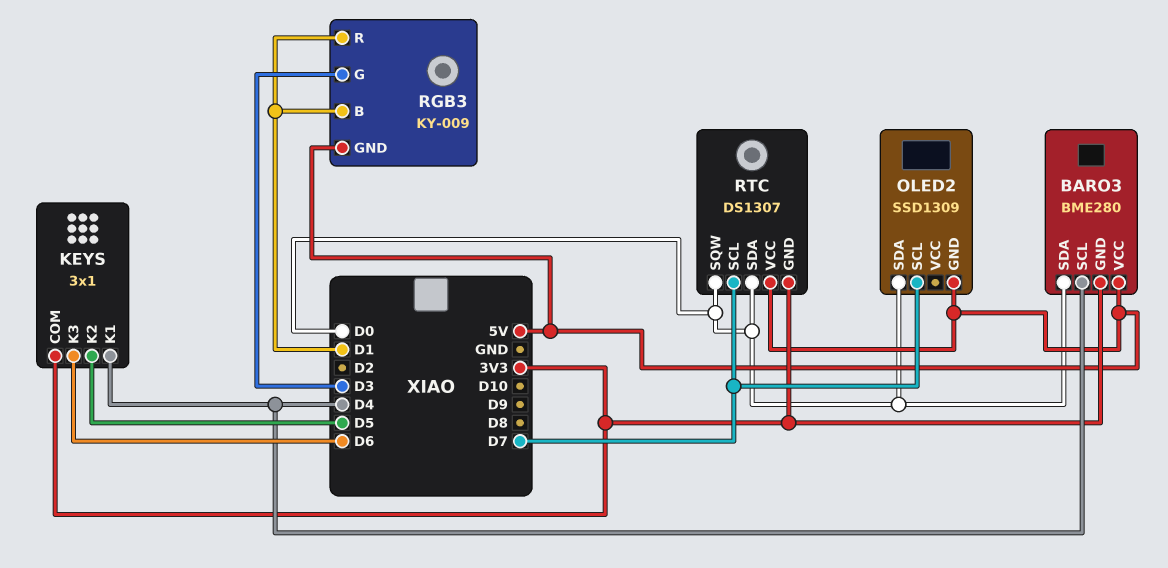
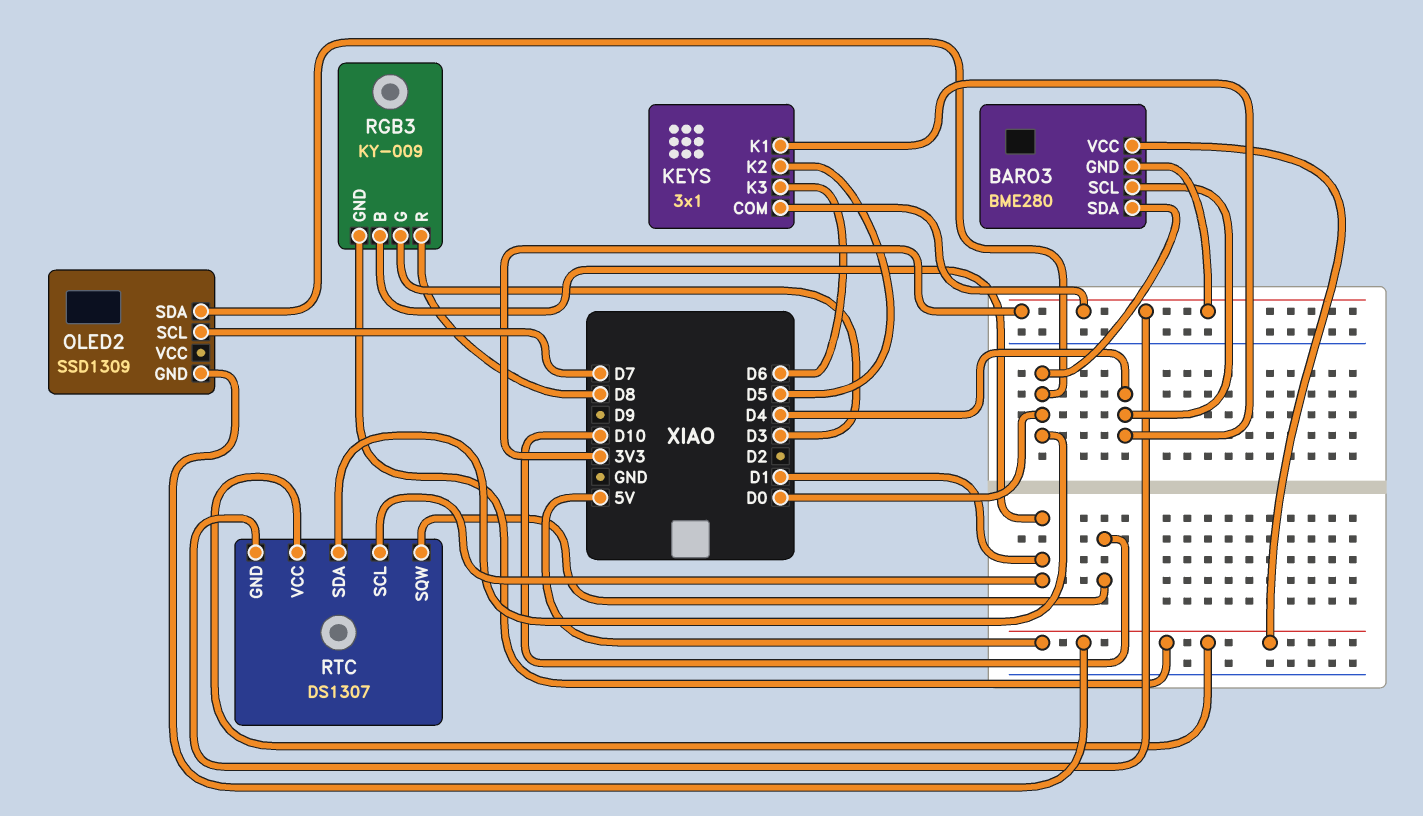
RGB3 pin R: D1 -> D8
RTC pin SCL: D7 -> D1
RTC pin SQW: D0 -> D10

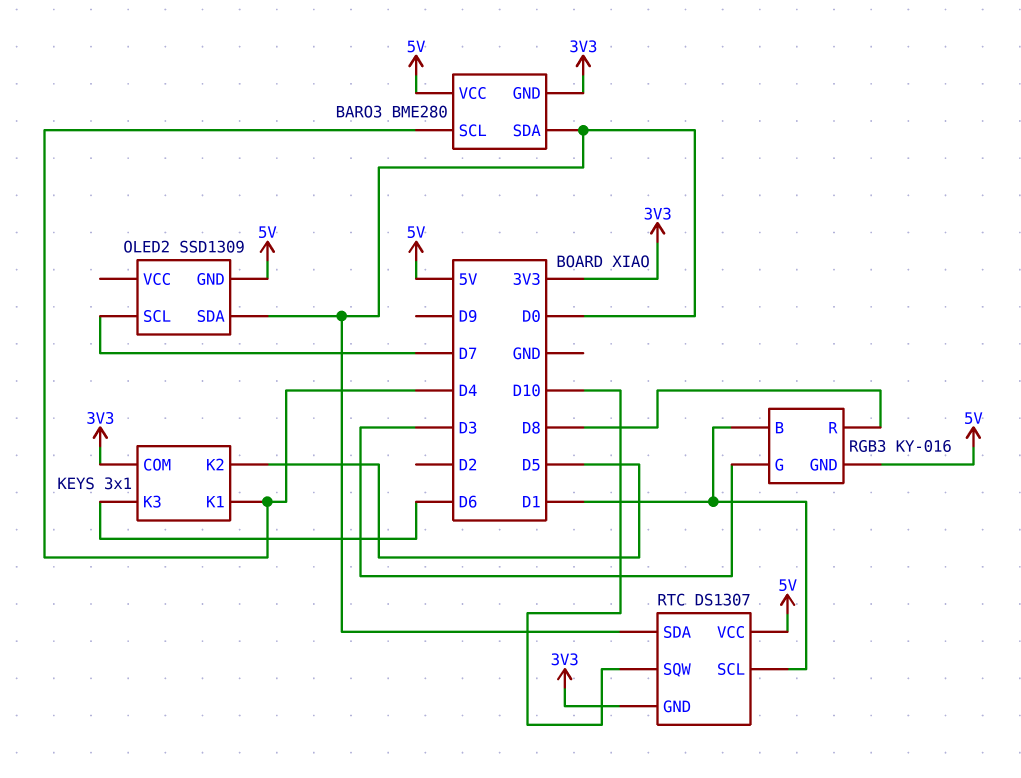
RGB3: KY-009 -> KY-016

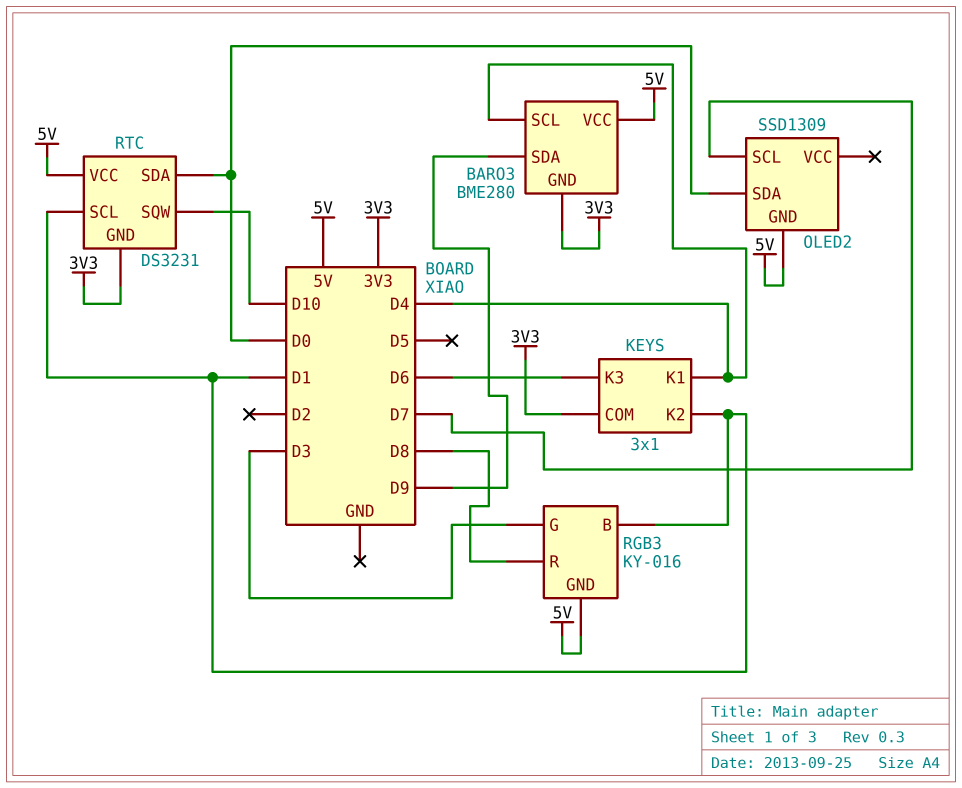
BARO3 pin SDA: D0 -> D9
KEYS pin K2: D5 -> D1
RTC: DS1307 -> DS3231

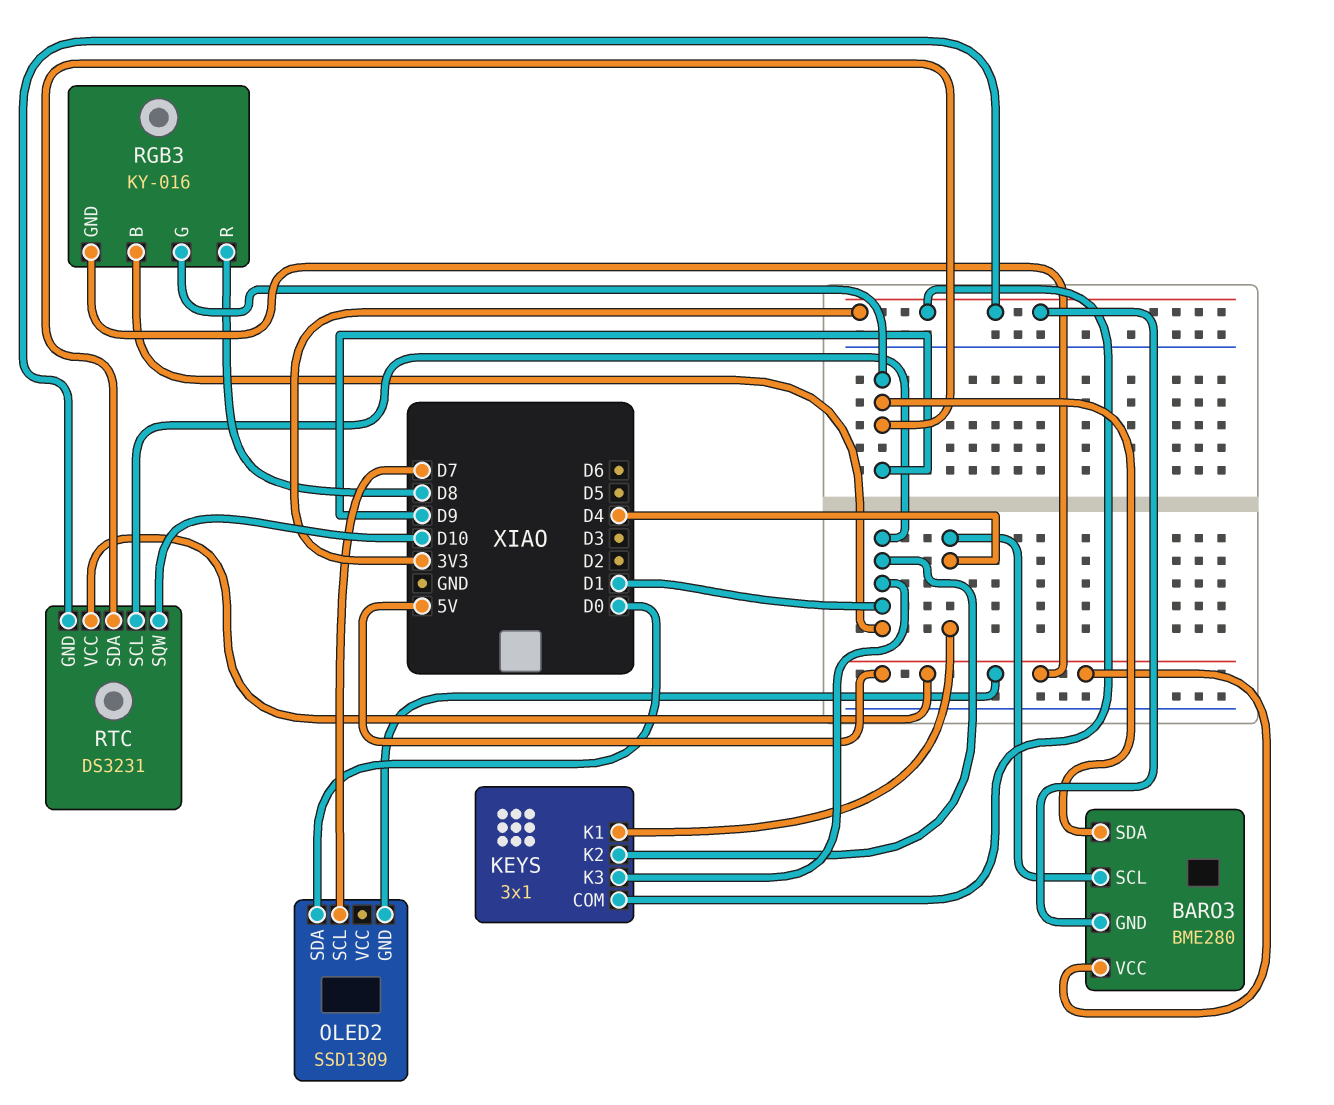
KEYS pin K3: D6 -> D1
RGB3 pin G: D3 -> D9
RTC pin SDA: D0 -> D9

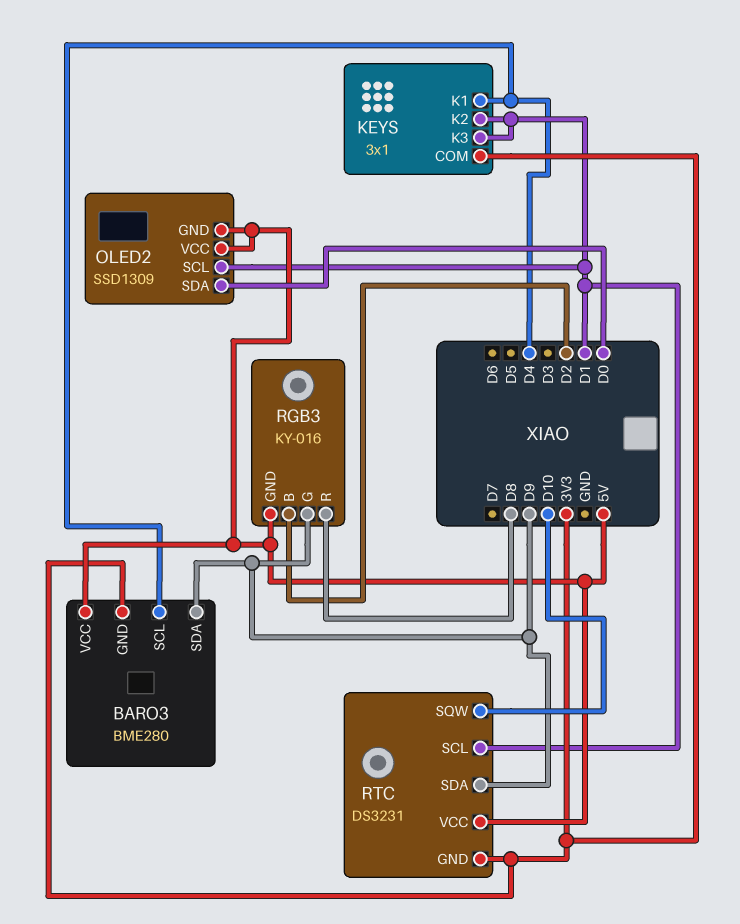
OLED2 pin SCL: D7 -> D1
OLED2 pin VCC: none -> 5V
RGB3 pin B: D1 -> D2

